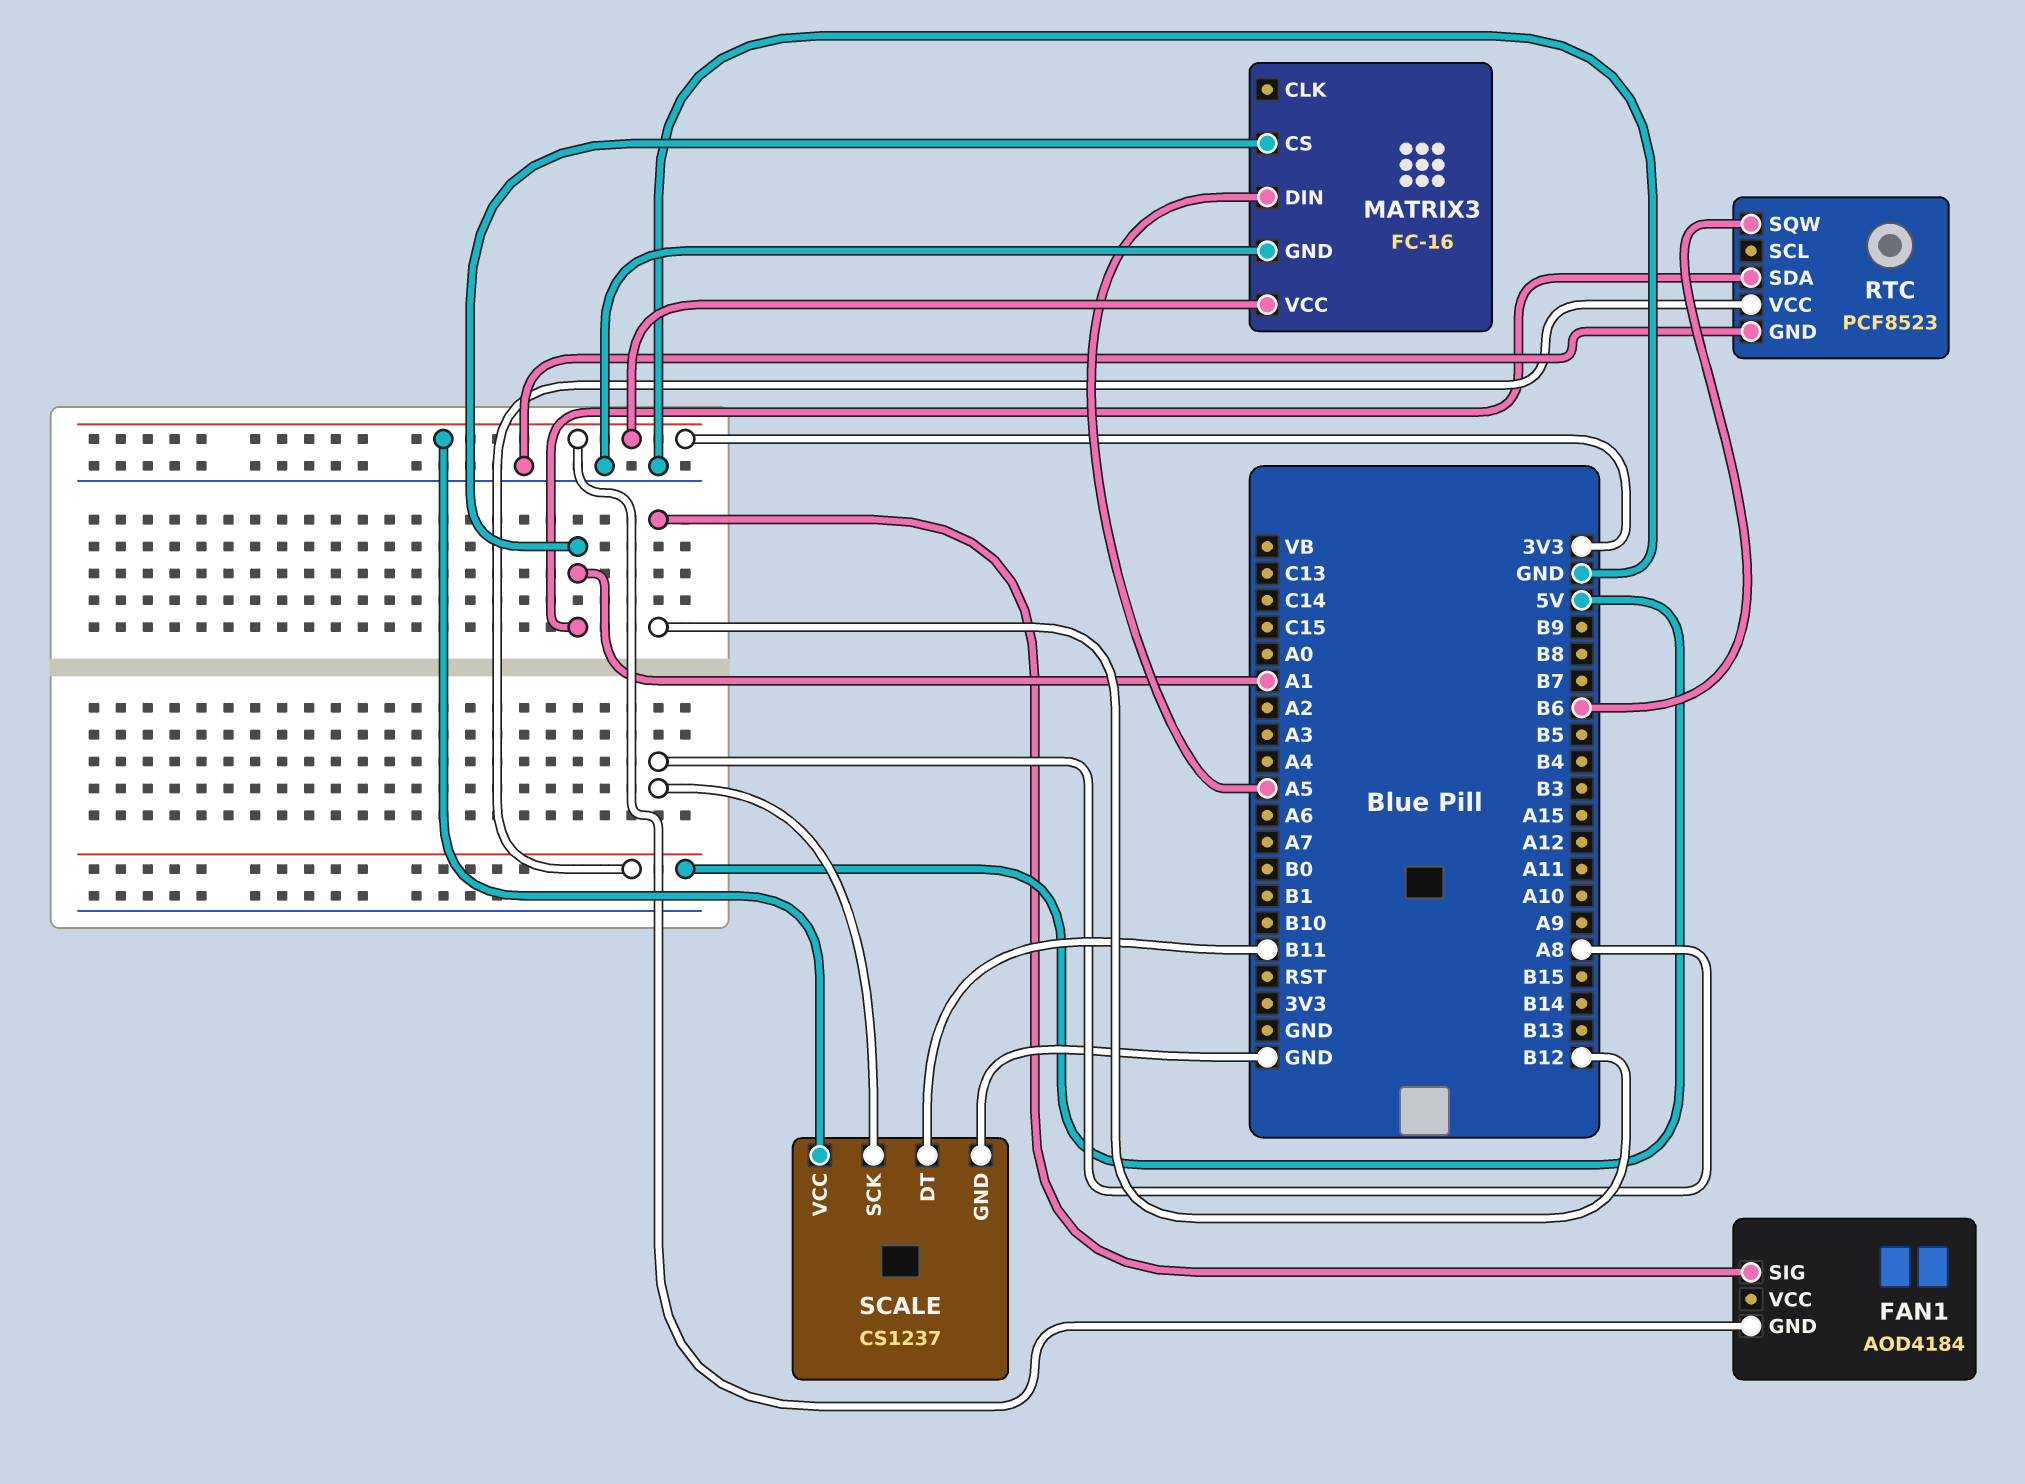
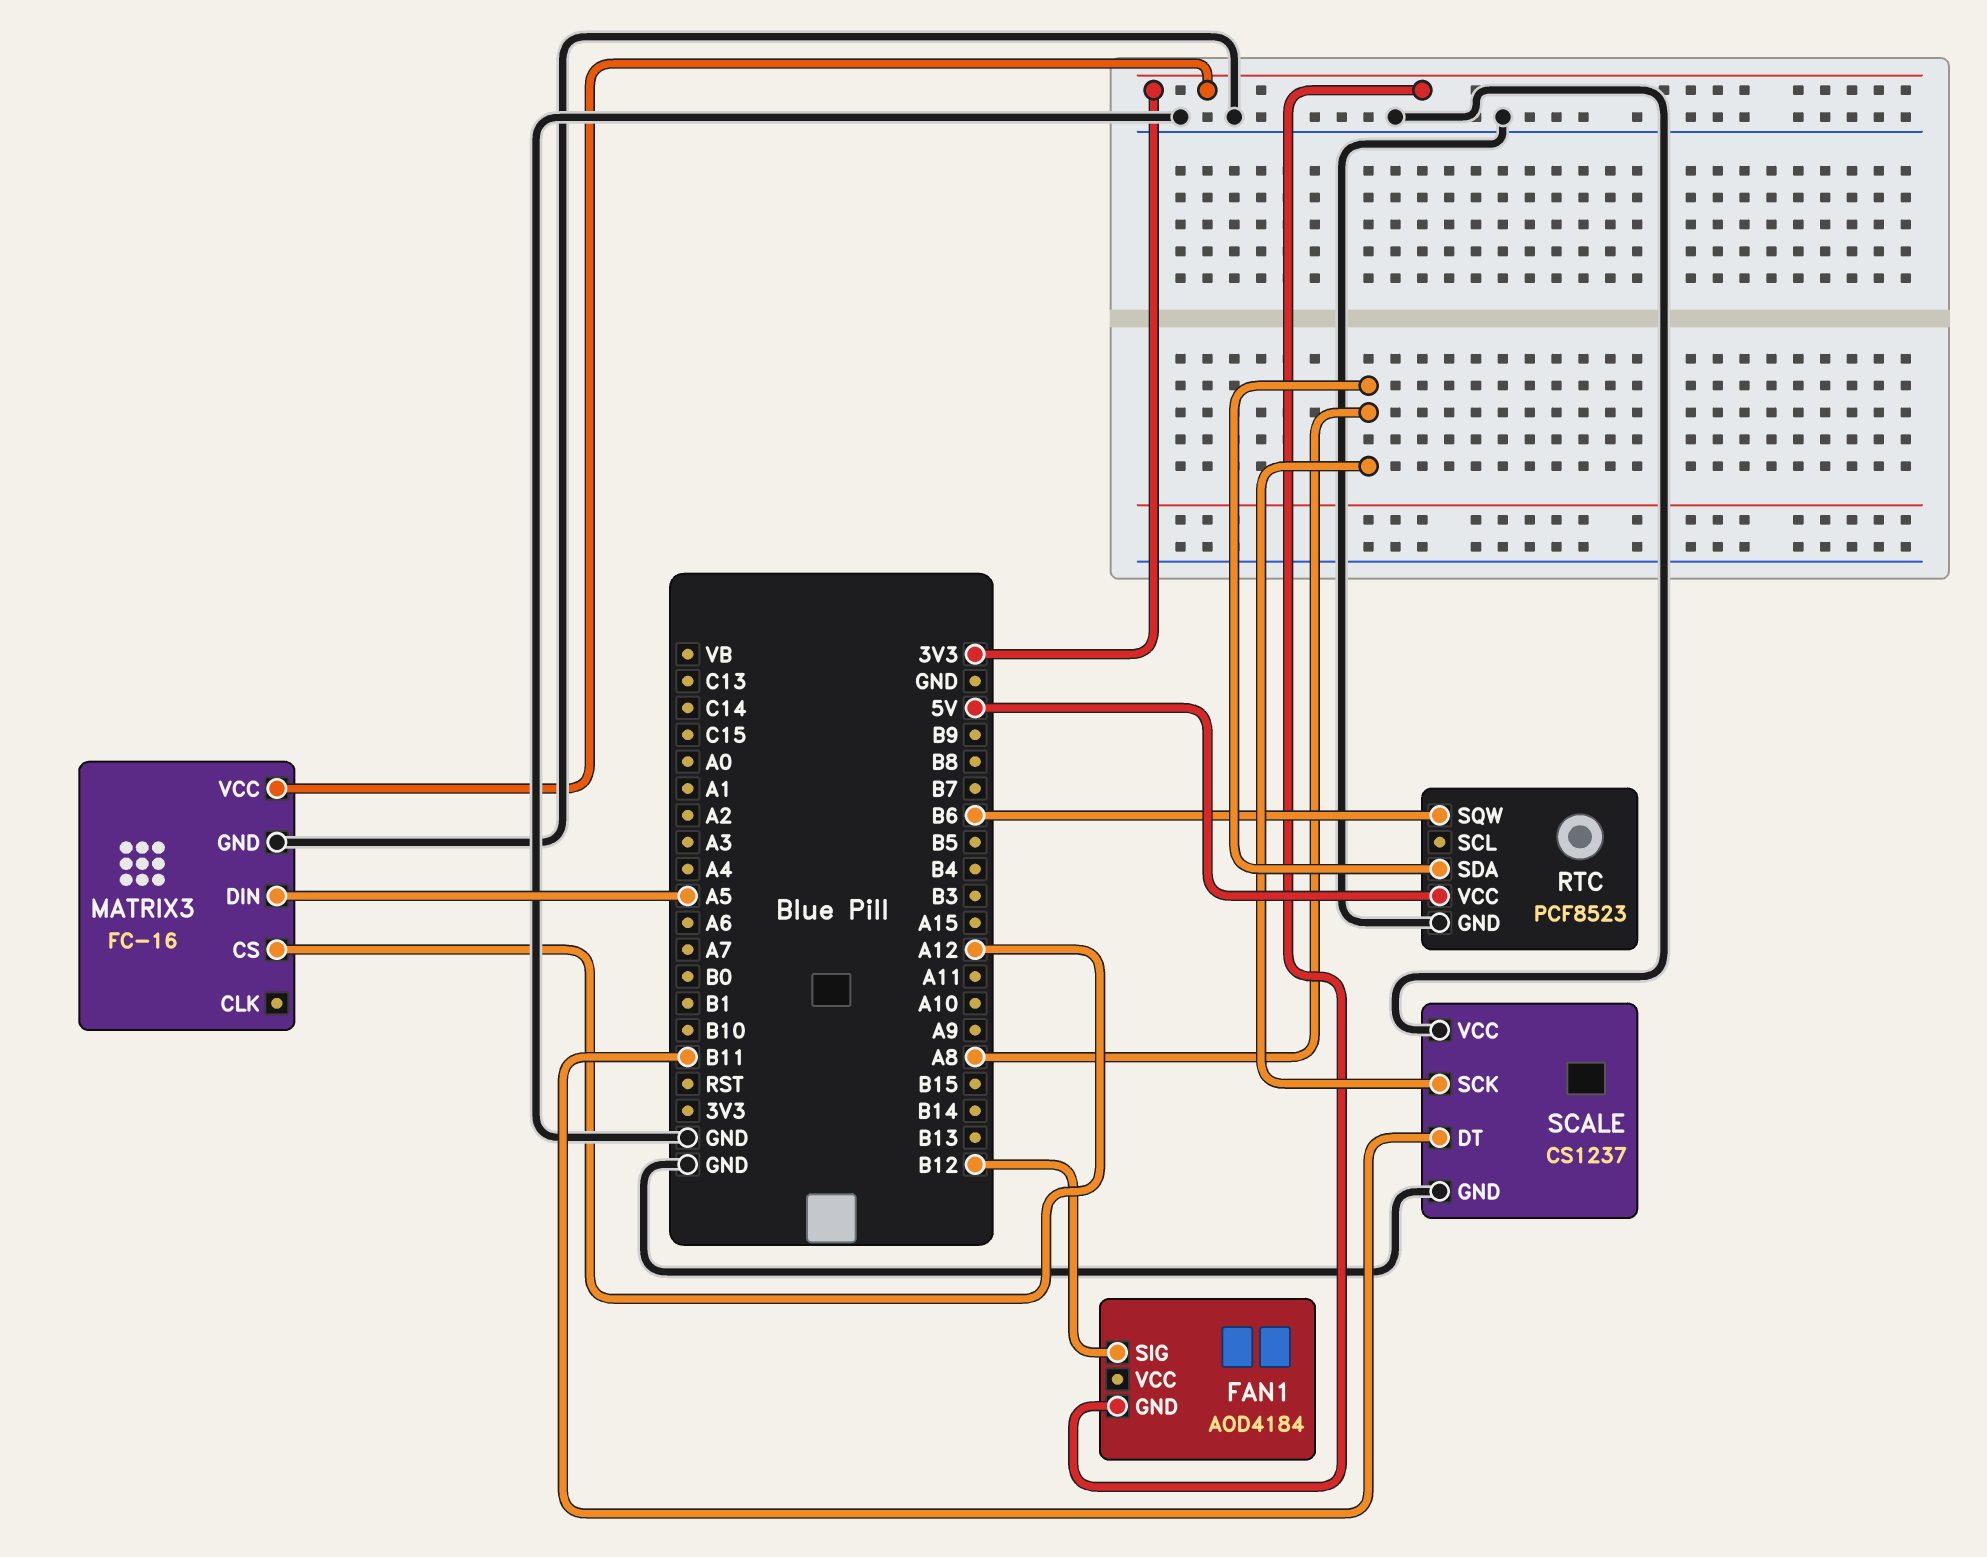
MATRIX3 pin CS: A1 -> A12
RTC pin SDA: A1 -> A8
SCALE pin VCC: 3V3 -> GND

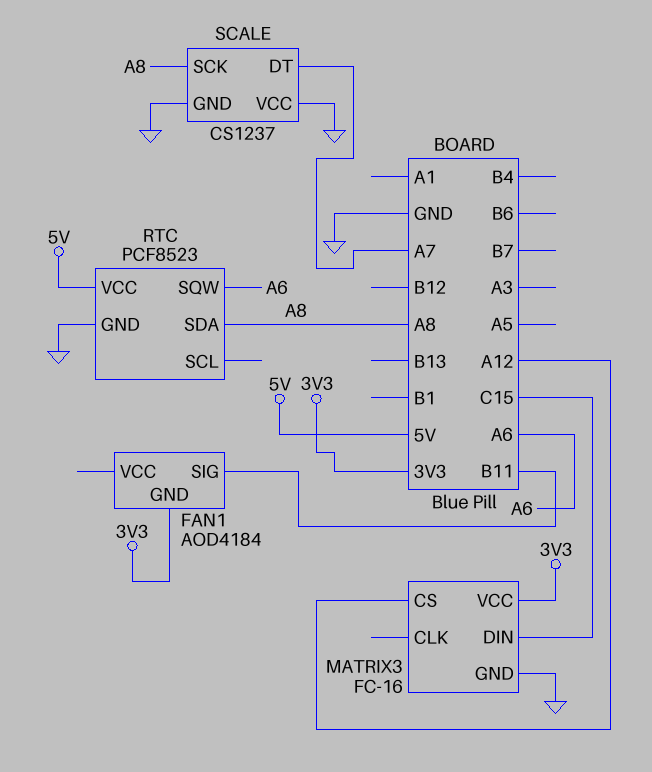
FAN1 pin SIG: B12 -> B11
MATRIX3 pin DIN: A5 -> C15
RTC pin SQW: B6 -> A6
SCALE pin DT: B11 -> A7

